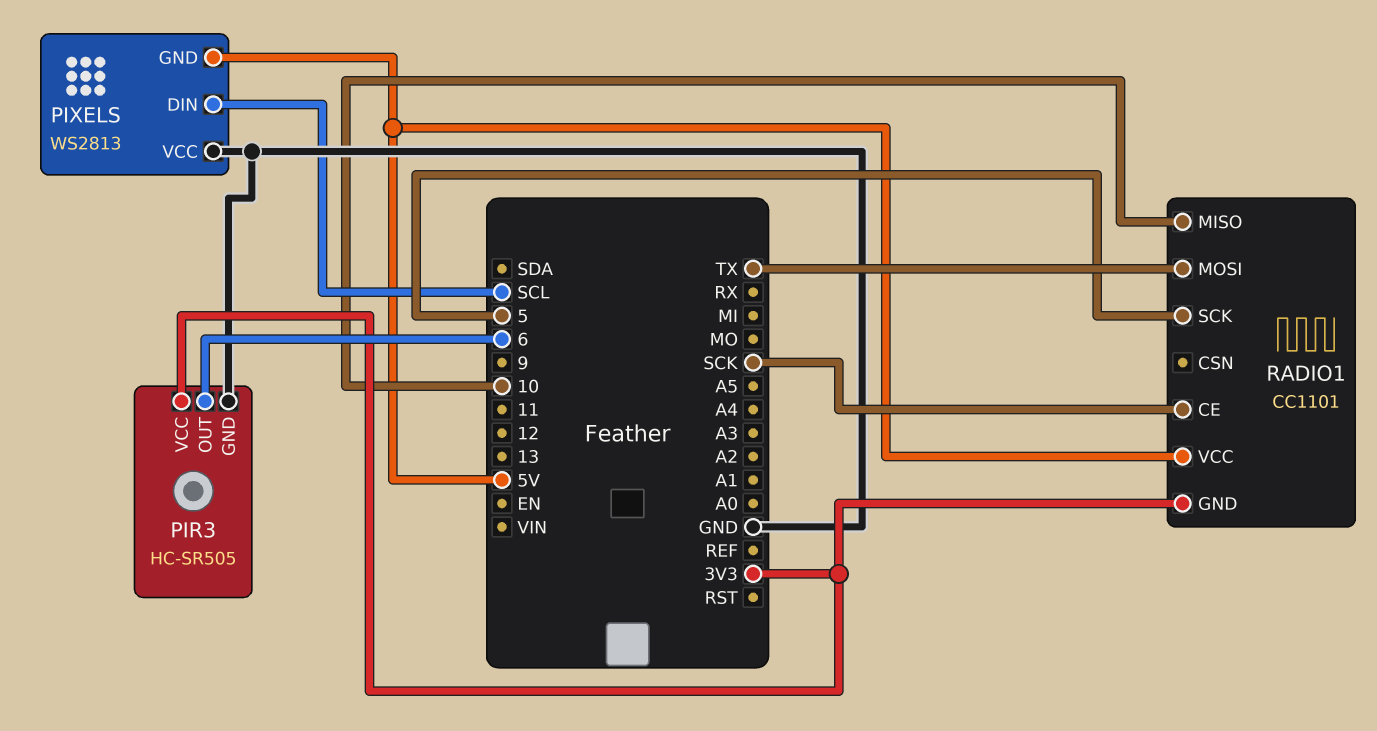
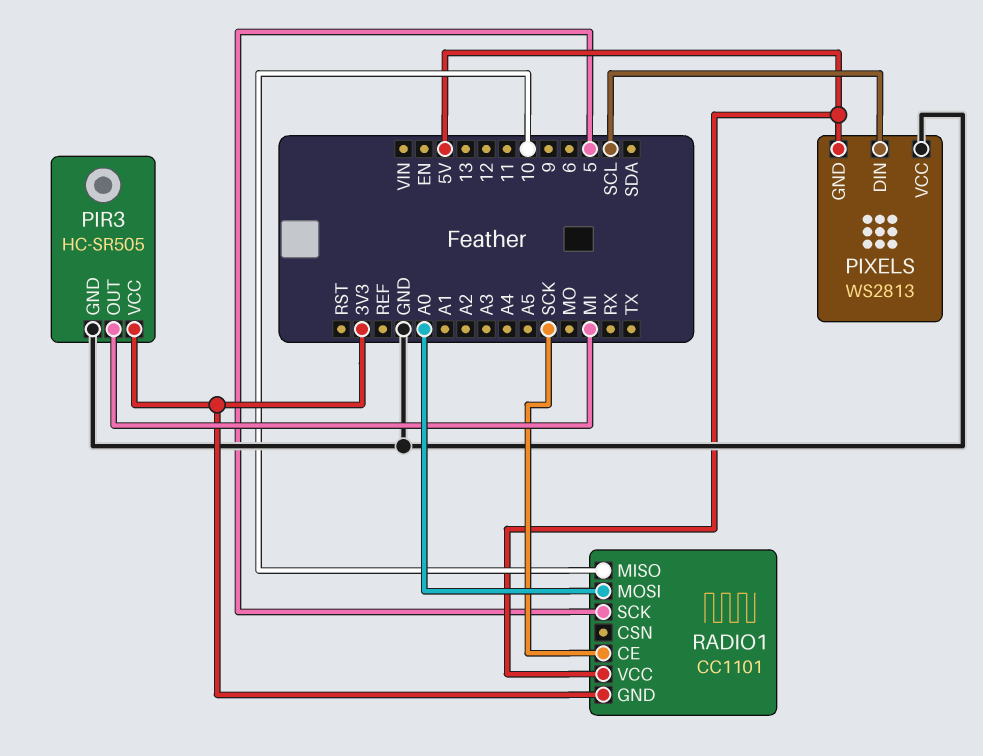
PIR3 pin OUT: 6 -> MI
RADIO1 pin MOSI: TX -> A0

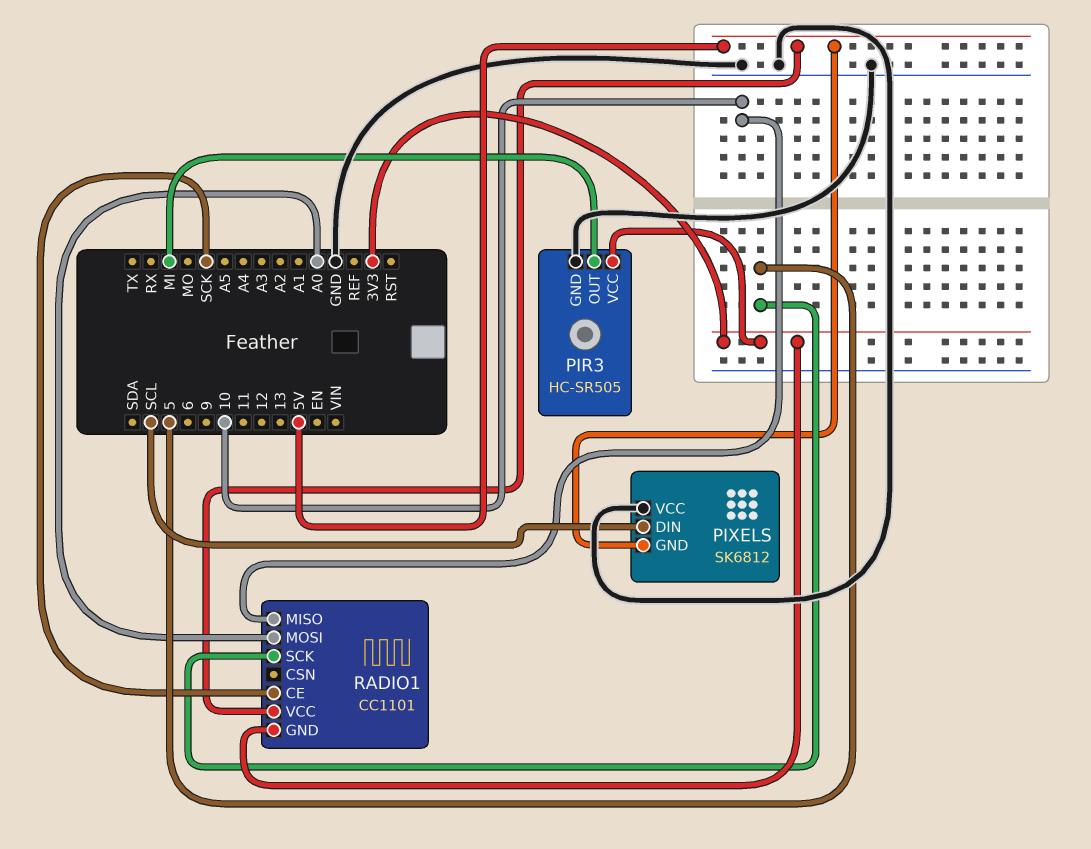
PIXELS: WS2813 -> SK6812

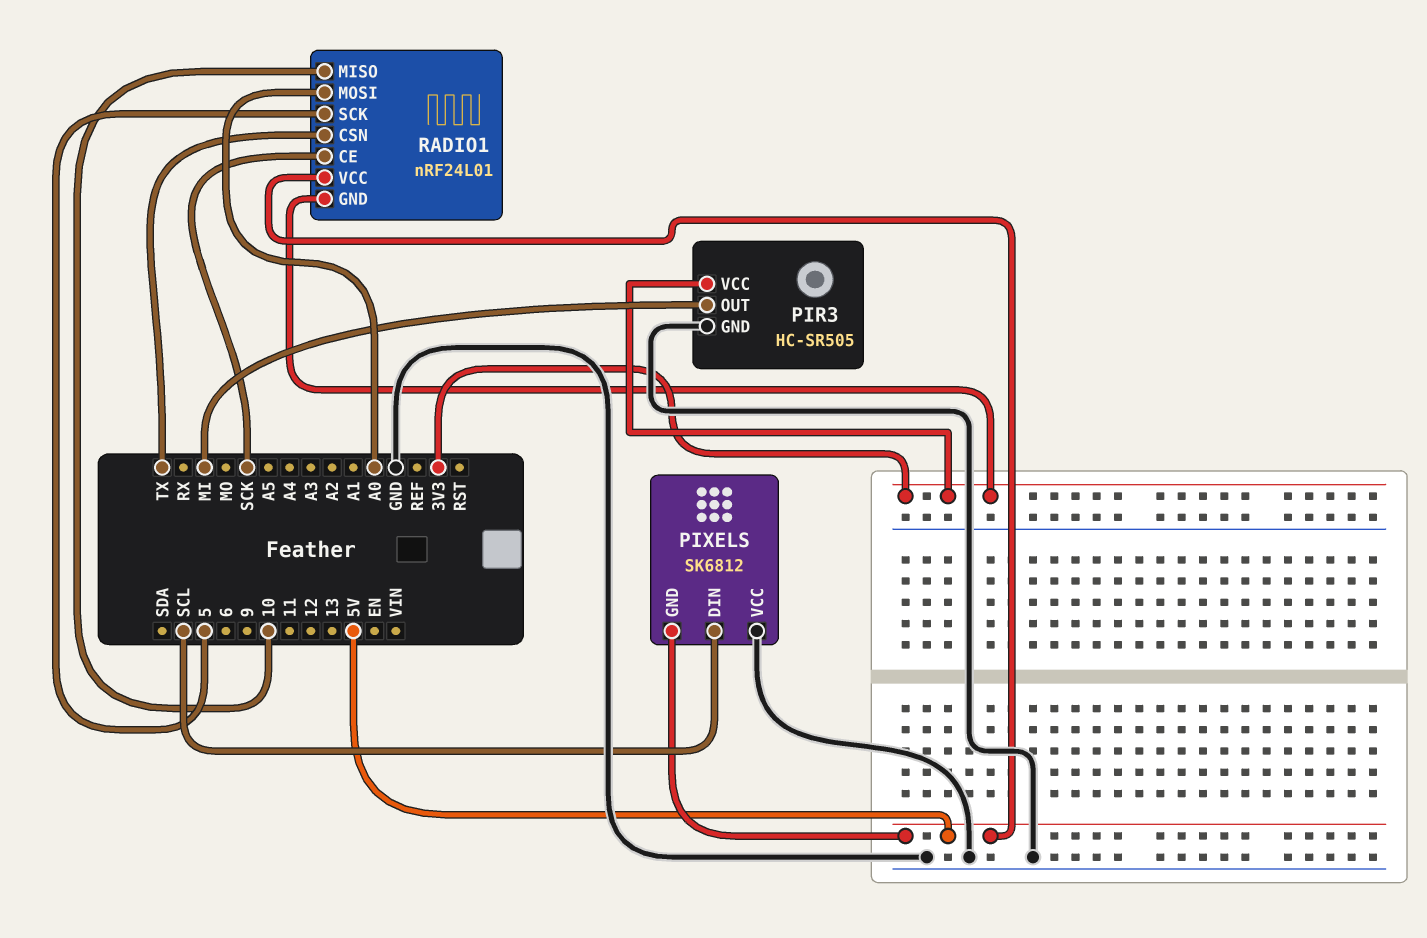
RADIO1: CC1101 -> nRF24L01
RADIO1 pin CSN: none -> TX

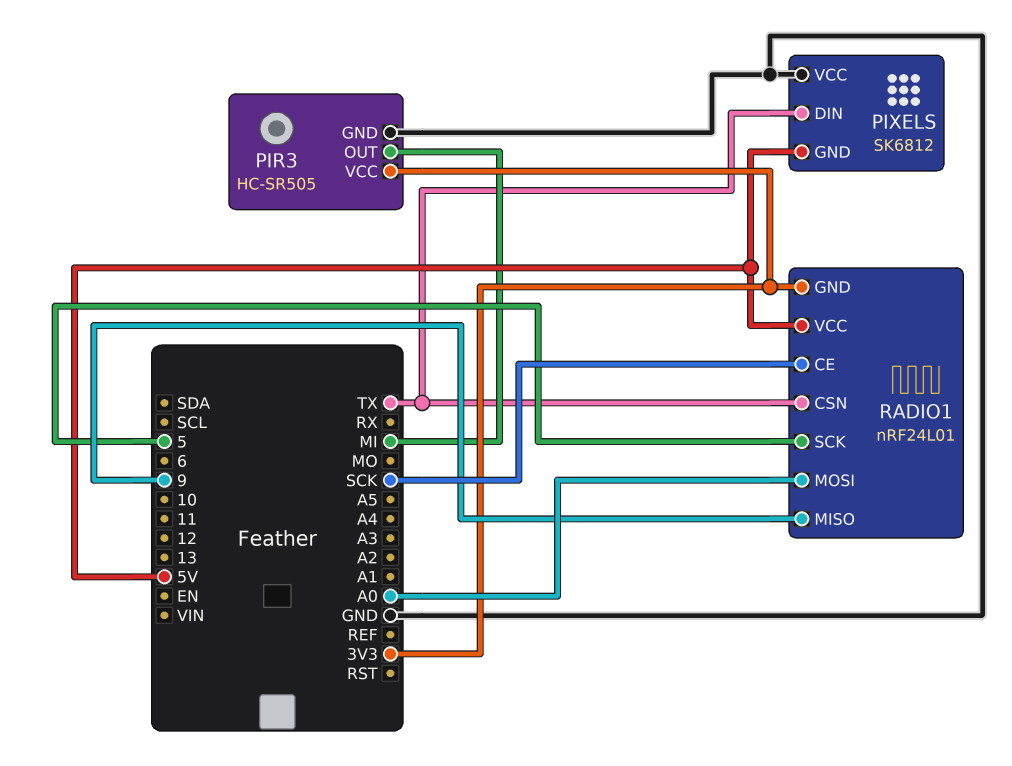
PIXELS pin DIN: SCL -> TX
RADIO1 pin MISO: 10 -> 9

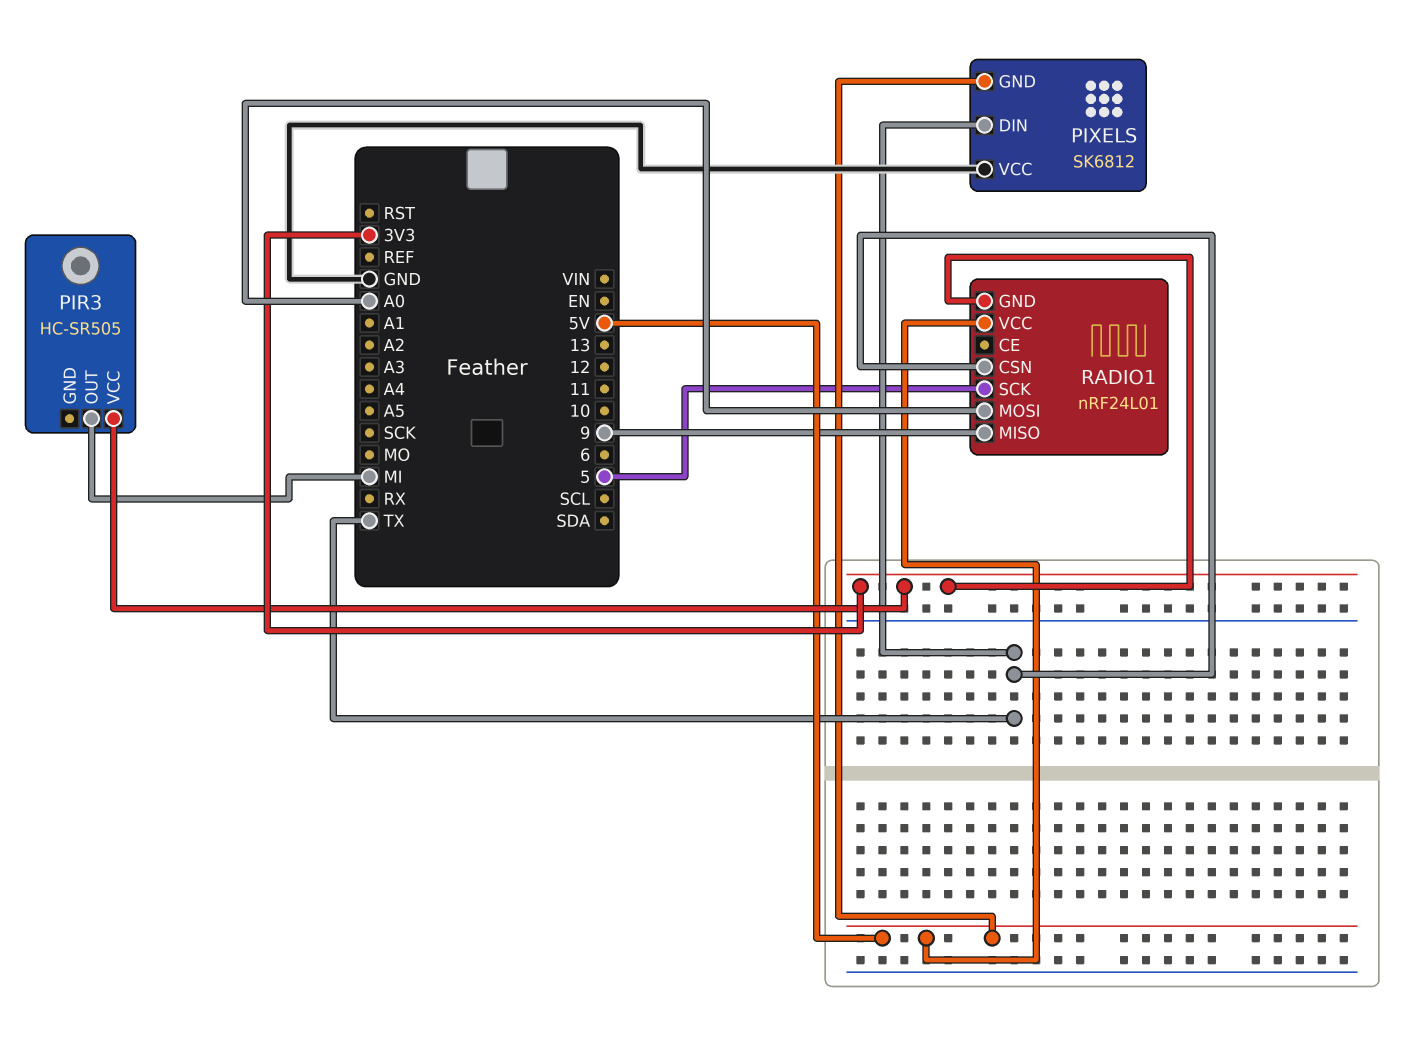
PIR3 pin GND: GND -> none
RADIO1 pin CE: SCK -> none

